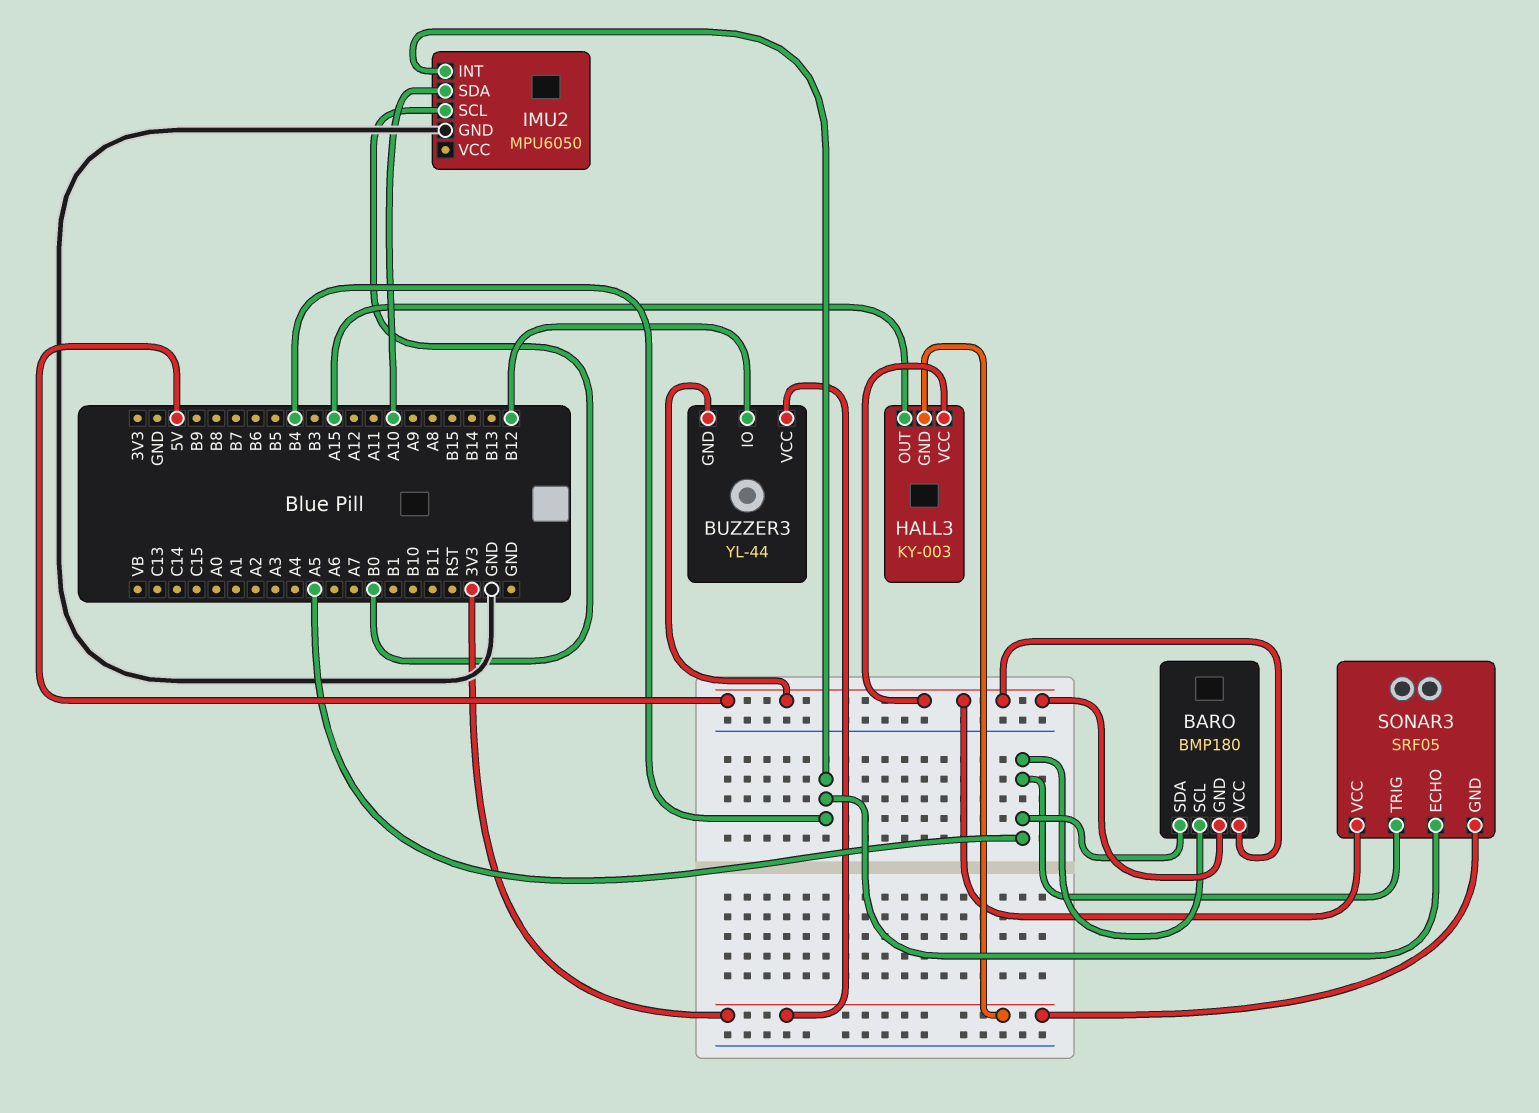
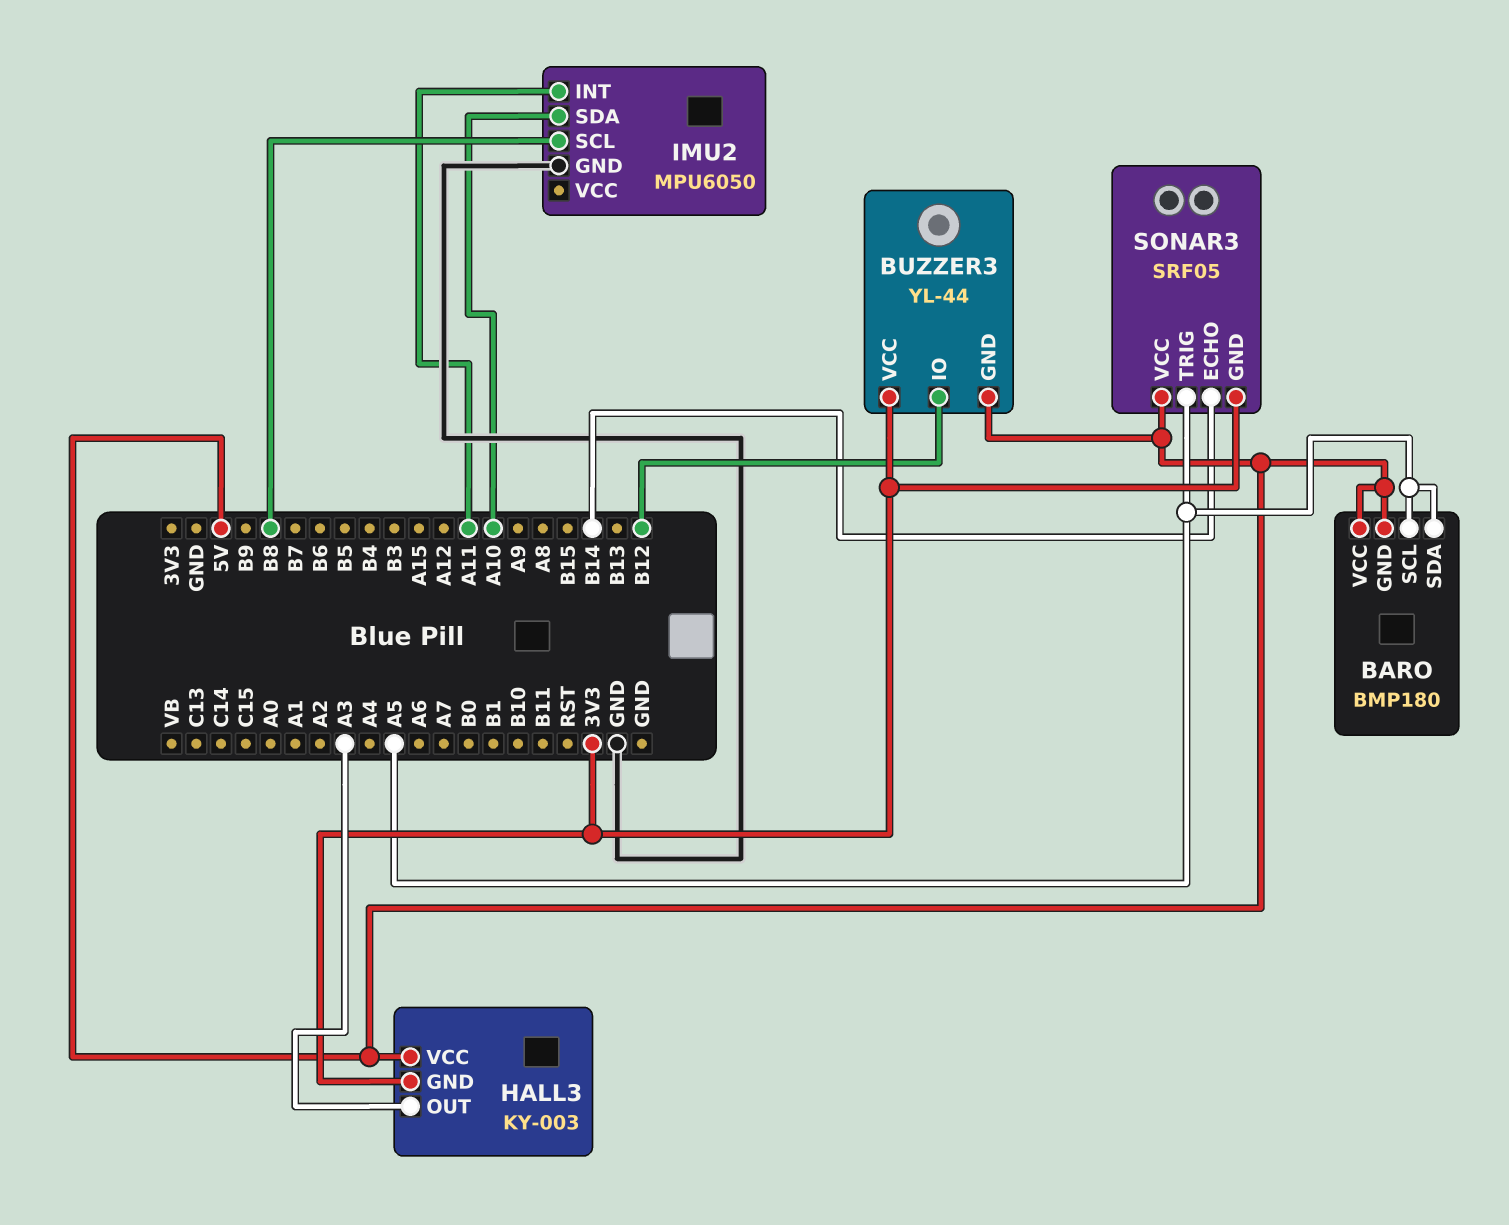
HALL3 pin OUT: A15 -> A3
IMU2 pin INT: B4 -> A11
IMU2 pin SCL: B0 -> B8
SONAR3 pin ECHO: B4 -> B14

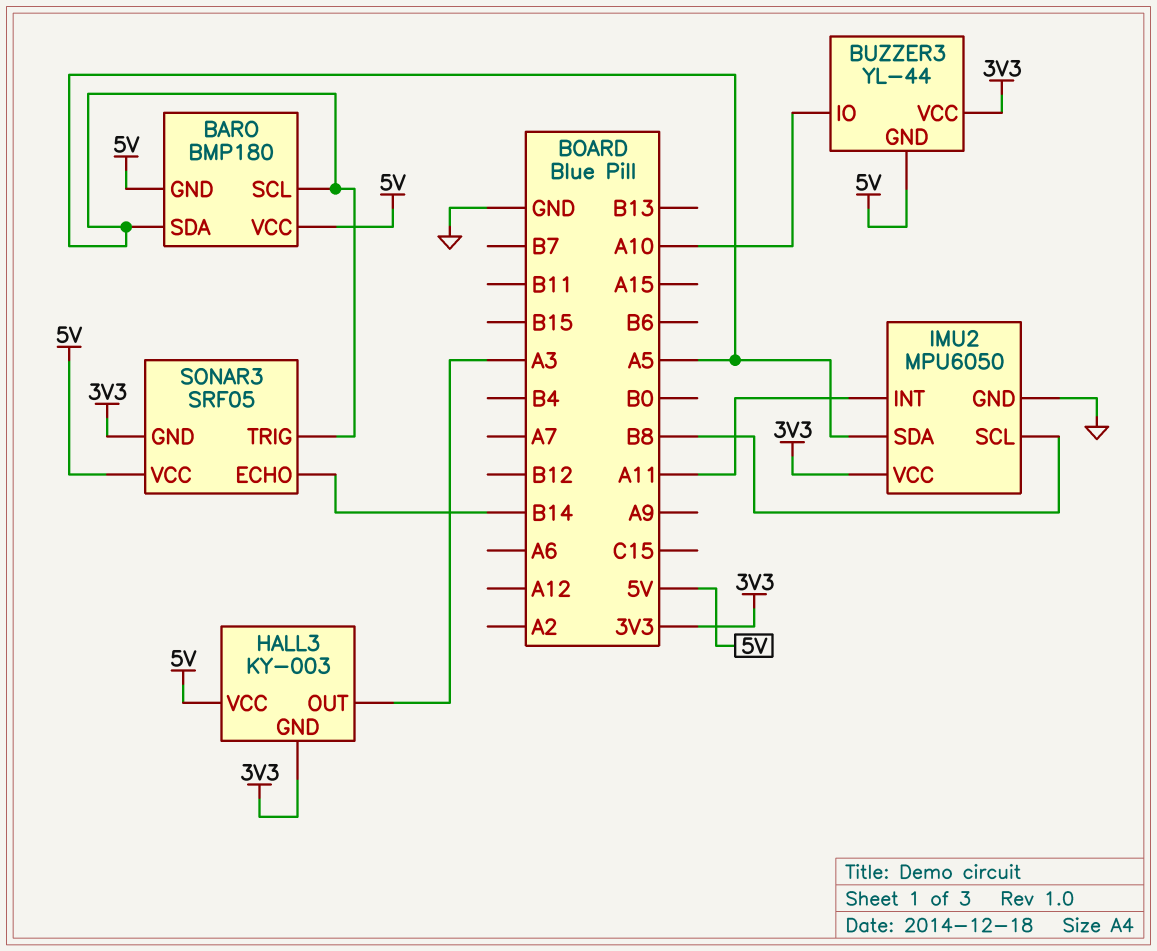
BUZZER3 pin IO: B12 -> A10
IMU2 pin SDA: A10 -> A5
IMU2 pin VCC: none -> 3V3

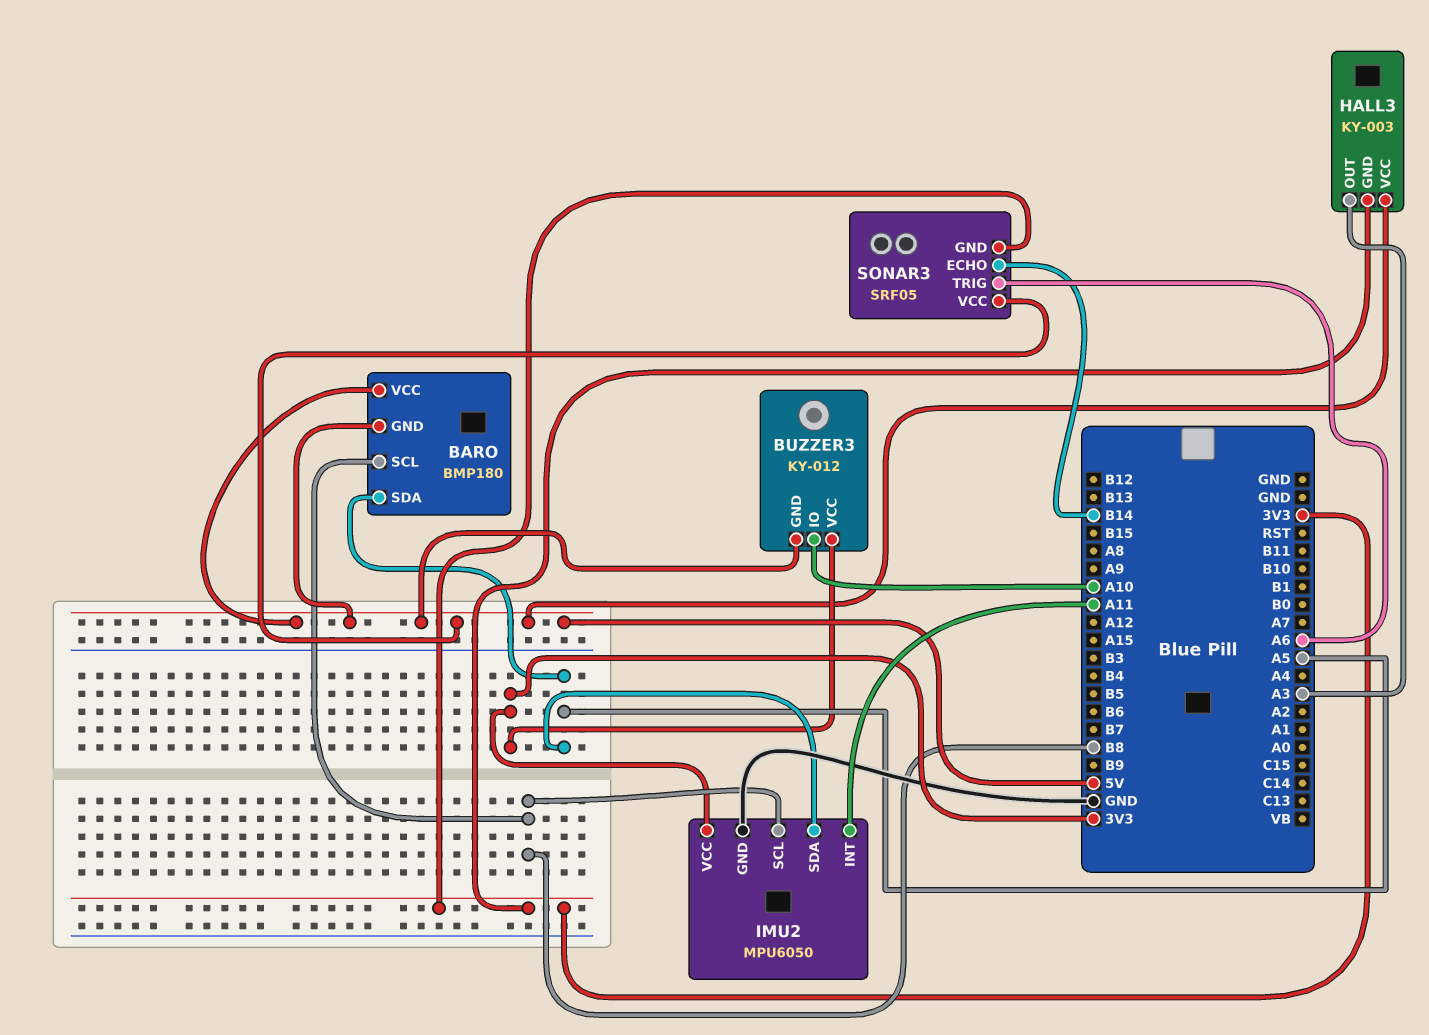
BARO pin SCL: A5 -> B8
BUZZER3: YL-44 -> KY-012
SONAR3 pin TRIG: A5 -> A6

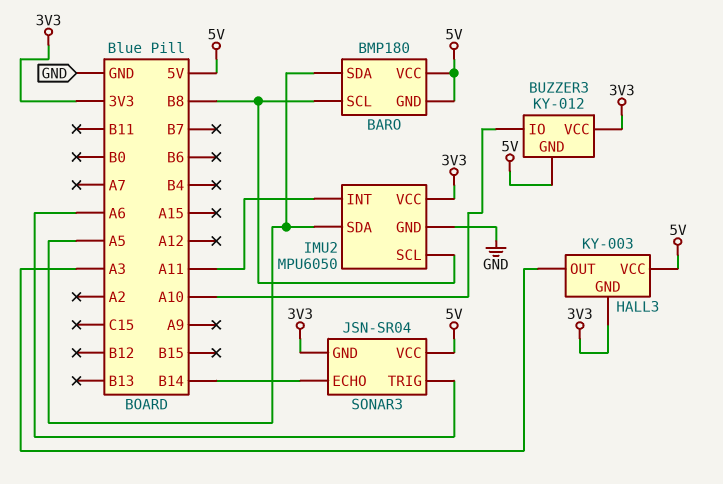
SONAR3: SRF05 -> JSN-SR04

